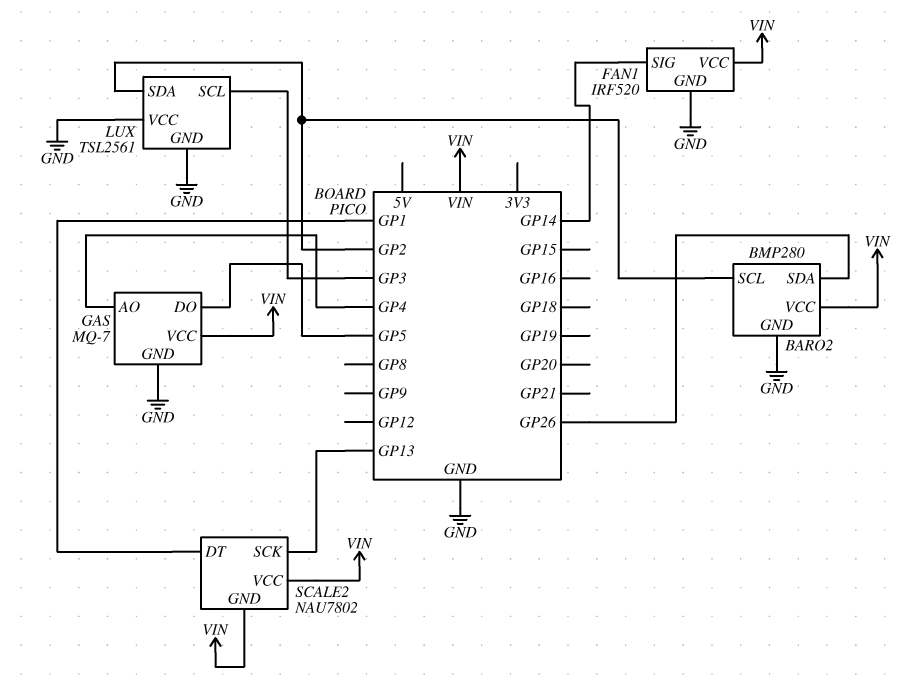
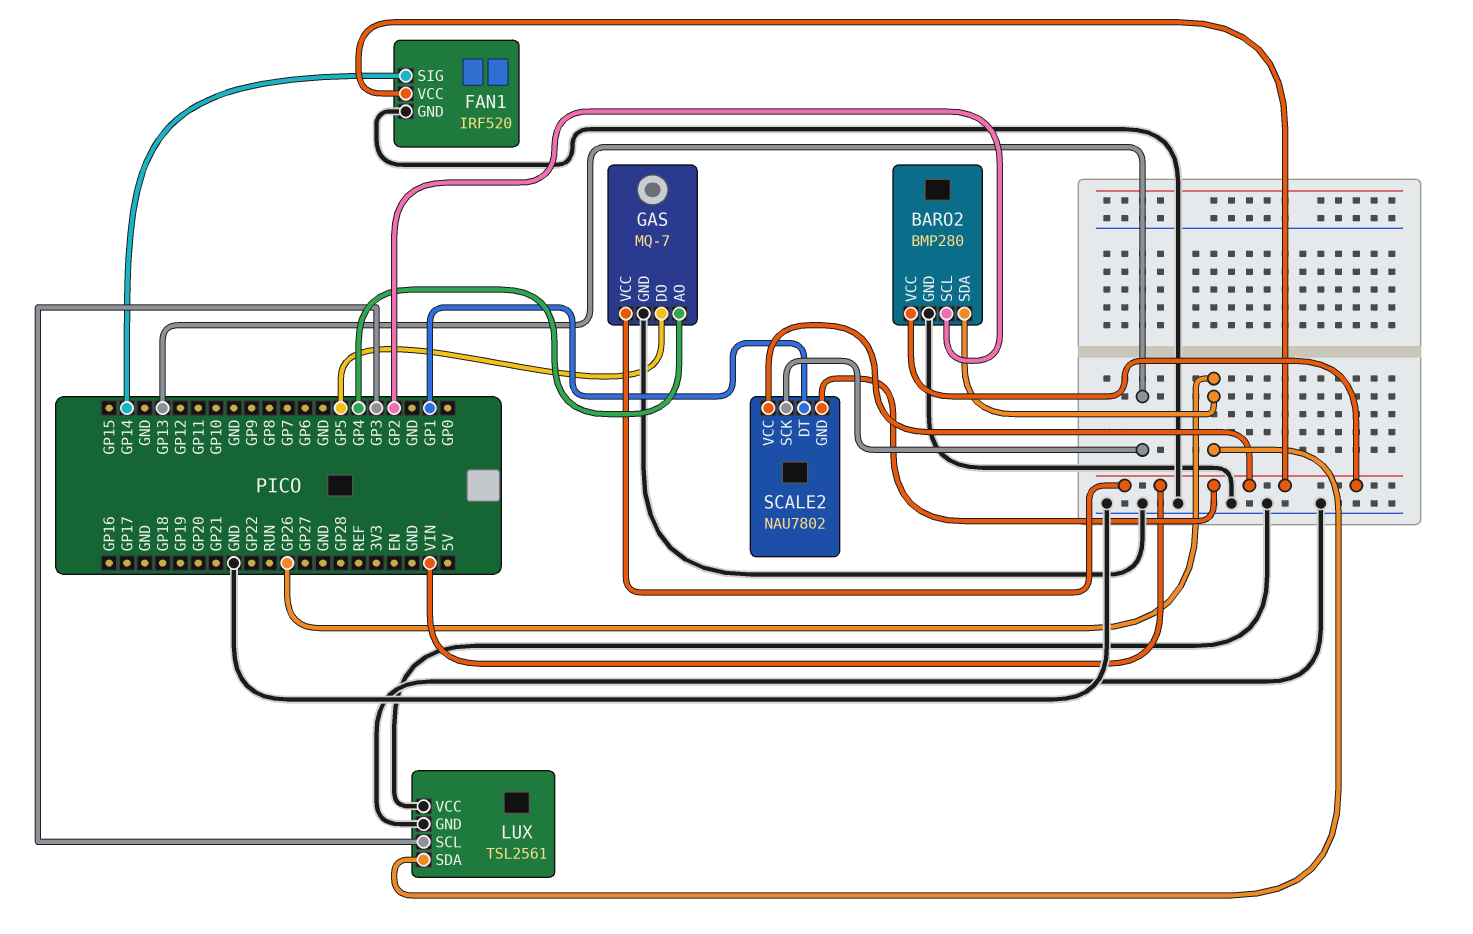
LUX pin SDA: GP2 -> GP26

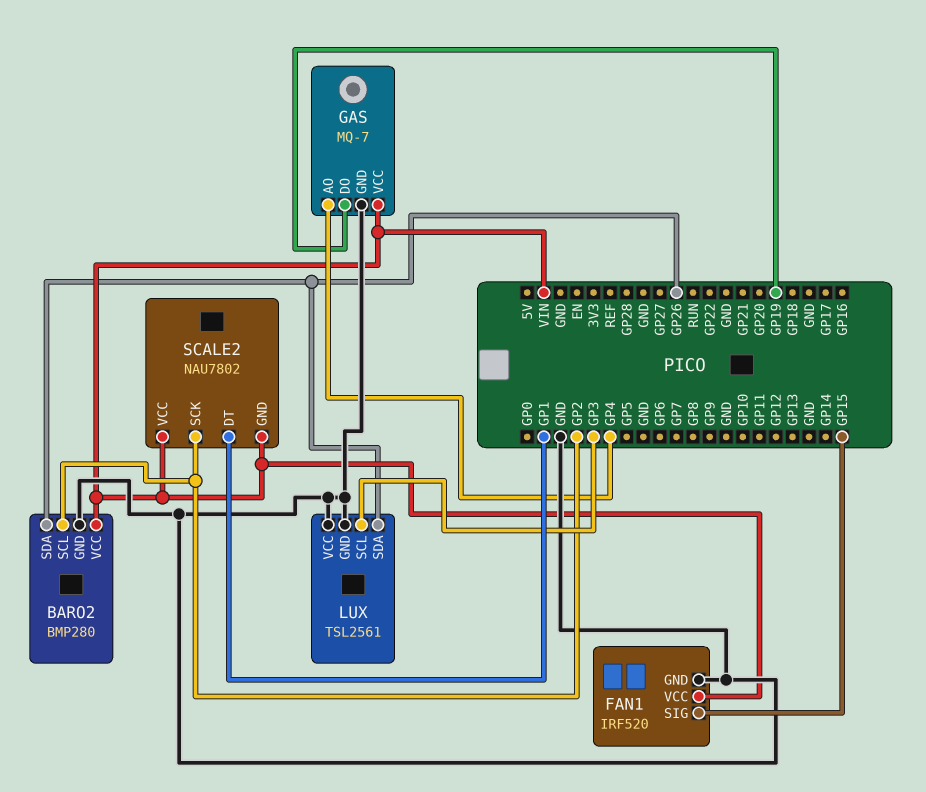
FAN1 pin SIG: GP14 -> GP15
GAS pin DO: GP5 -> GP19
SCALE2 pin SCK: GP13 -> GP2

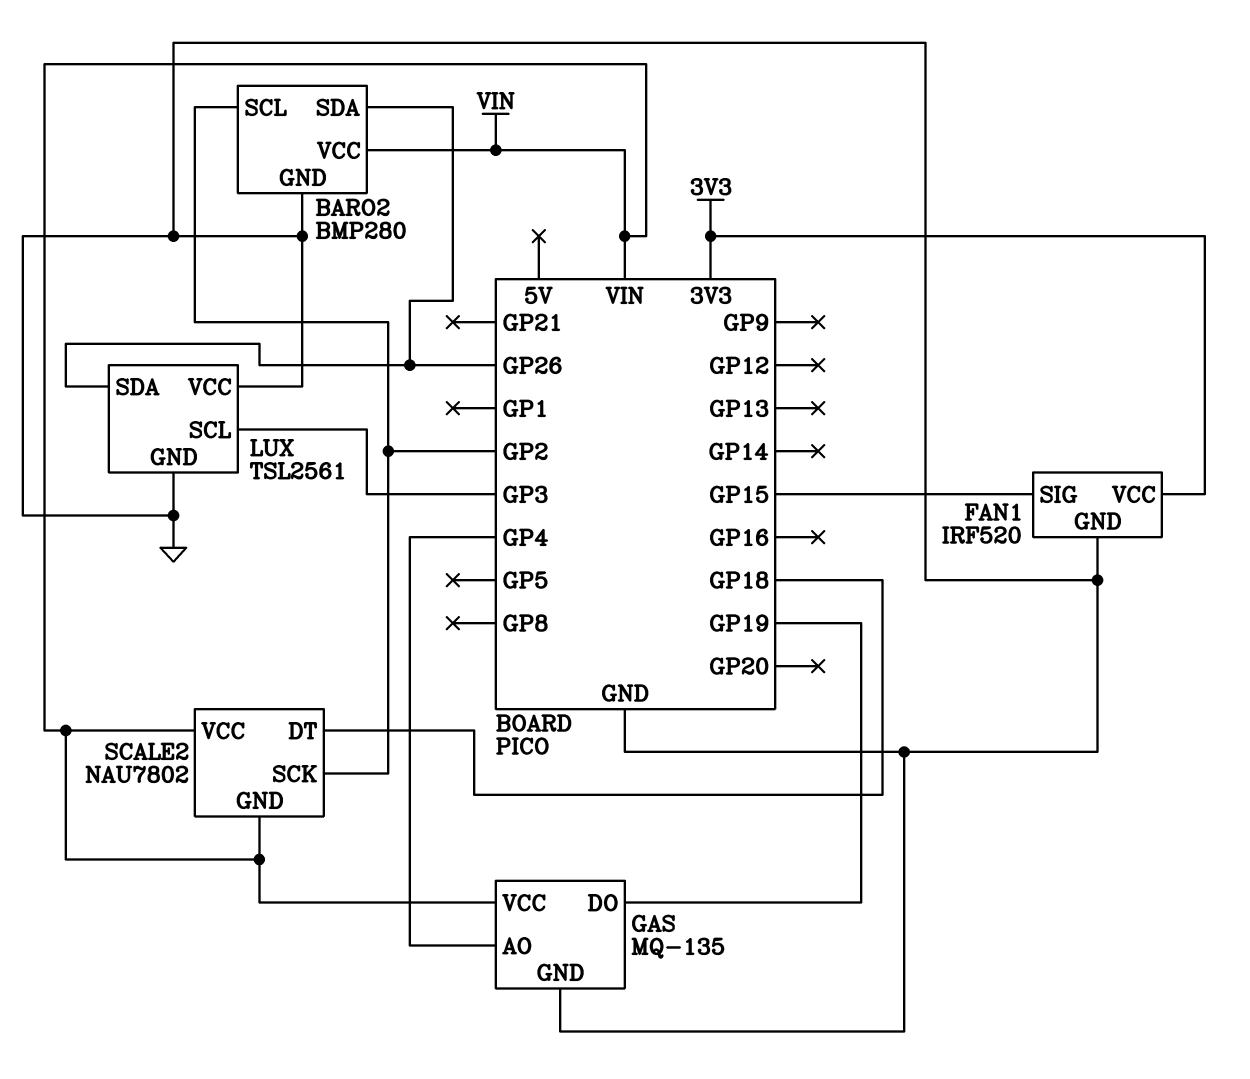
FAN1 pin VCC: VIN -> 3V3
GAS: MQ-7 -> MQ-135
SCALE2 pin DT: GP1 -> GP18

